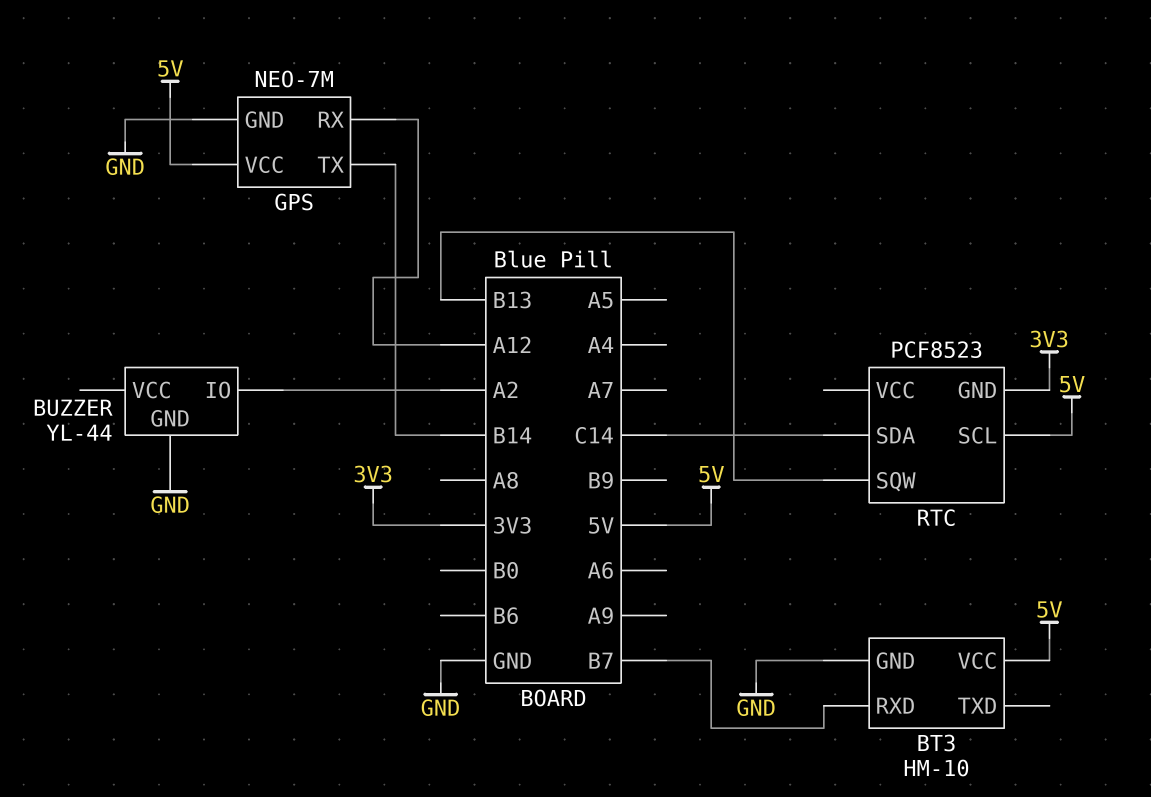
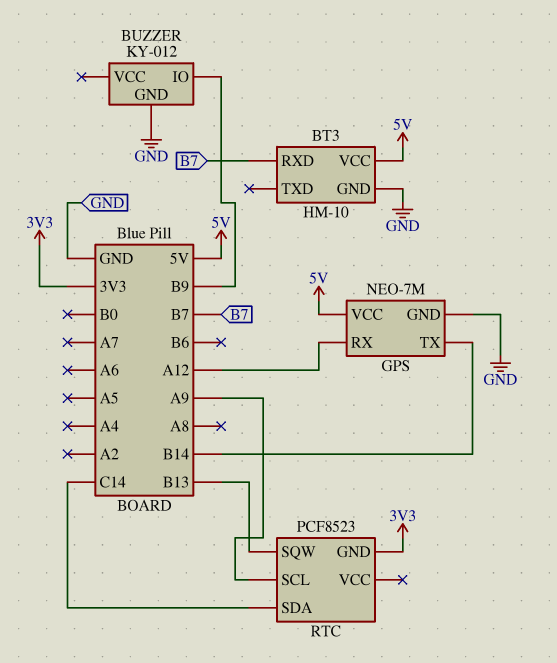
BUZZER: YL-44 -> KY-012
BUZZER pin IO: A2 -> B9
RTC pin SCL: 5V -> A9

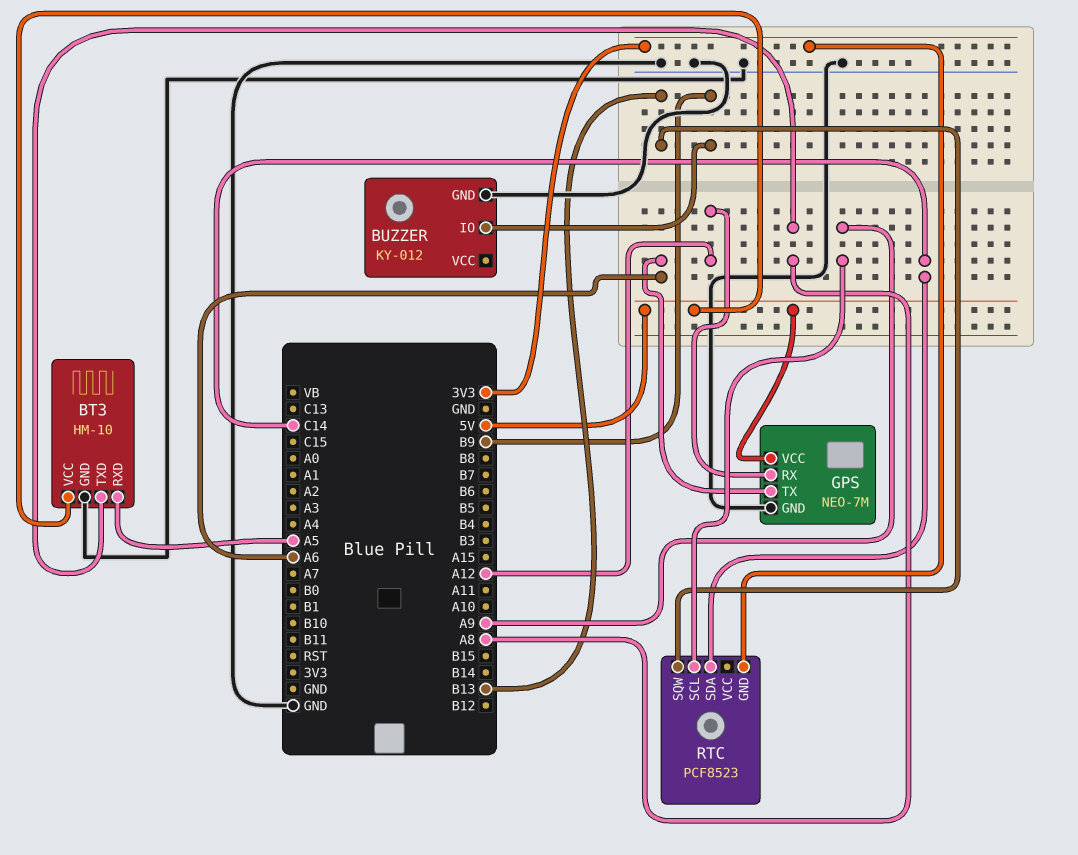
BT3 pin RXD: B7 -> A5
BT3 pin TXD: none -> A8
GPS pin TX: B14 -> A6

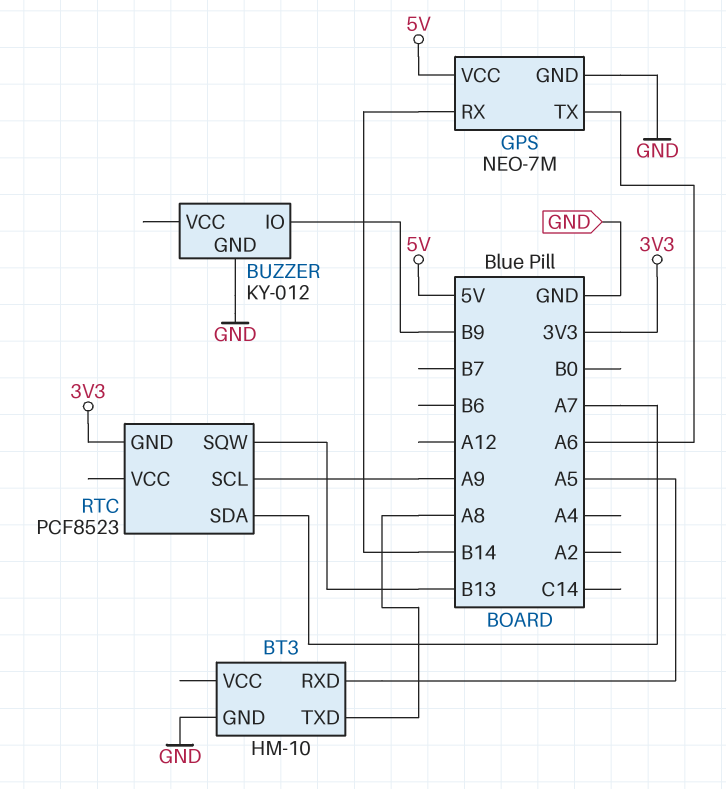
BT3 pin VCC: 5V -> none
GPS pin RX: A12 -> B14
RTC pin SDA: C14 -> A7

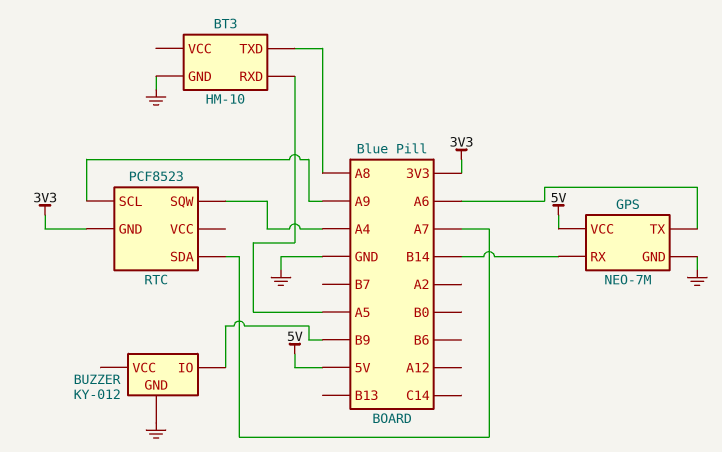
RTC pin SQW: B13 -> A4

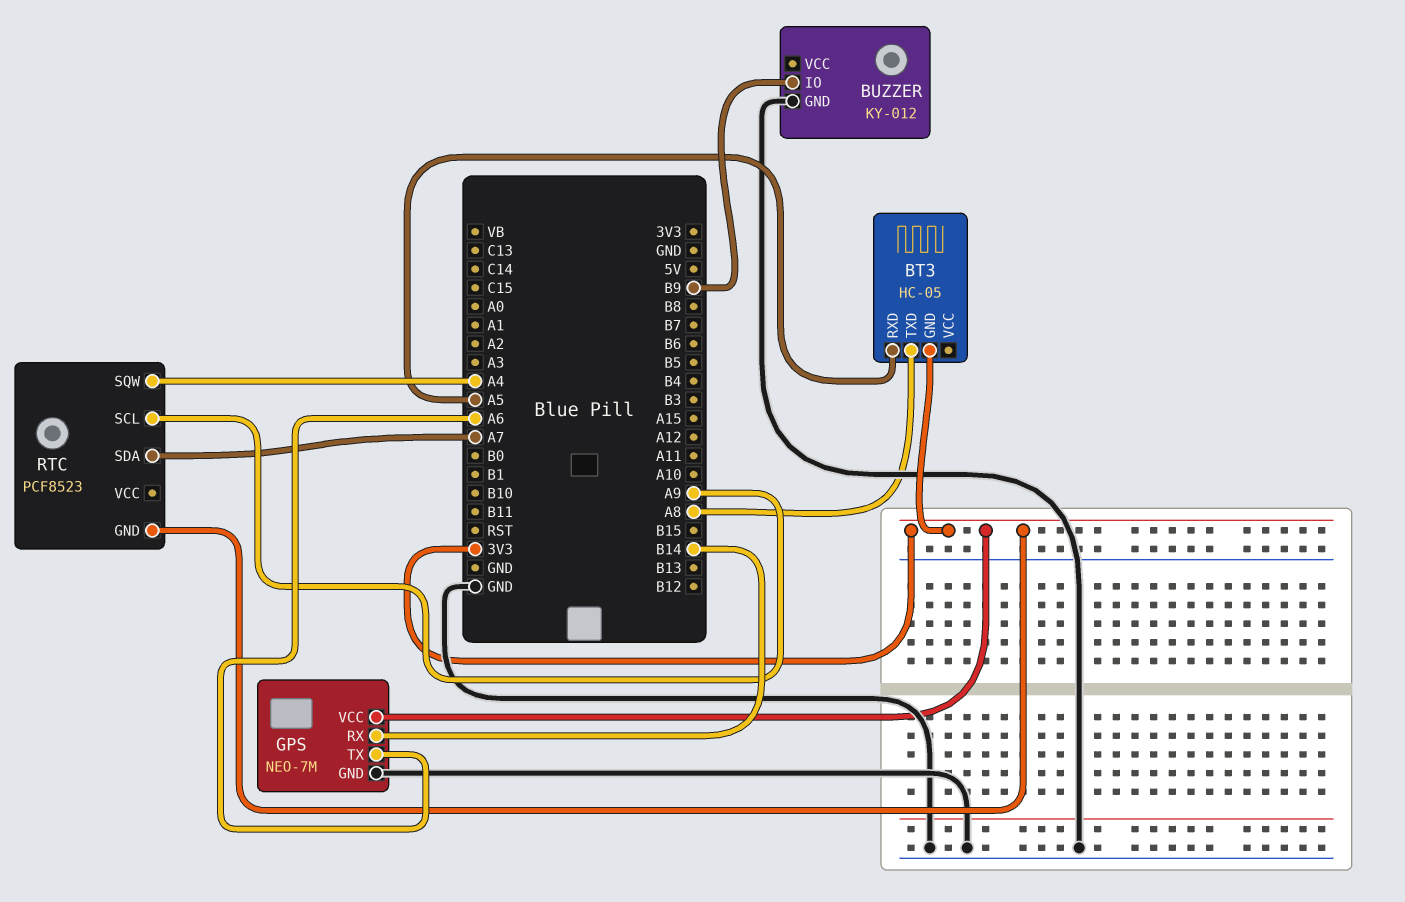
BT3: HM-10 -> HC-05
BT3 pin GND: GND -> 3V3
GPS pin VCC: 5V -> 3V3

